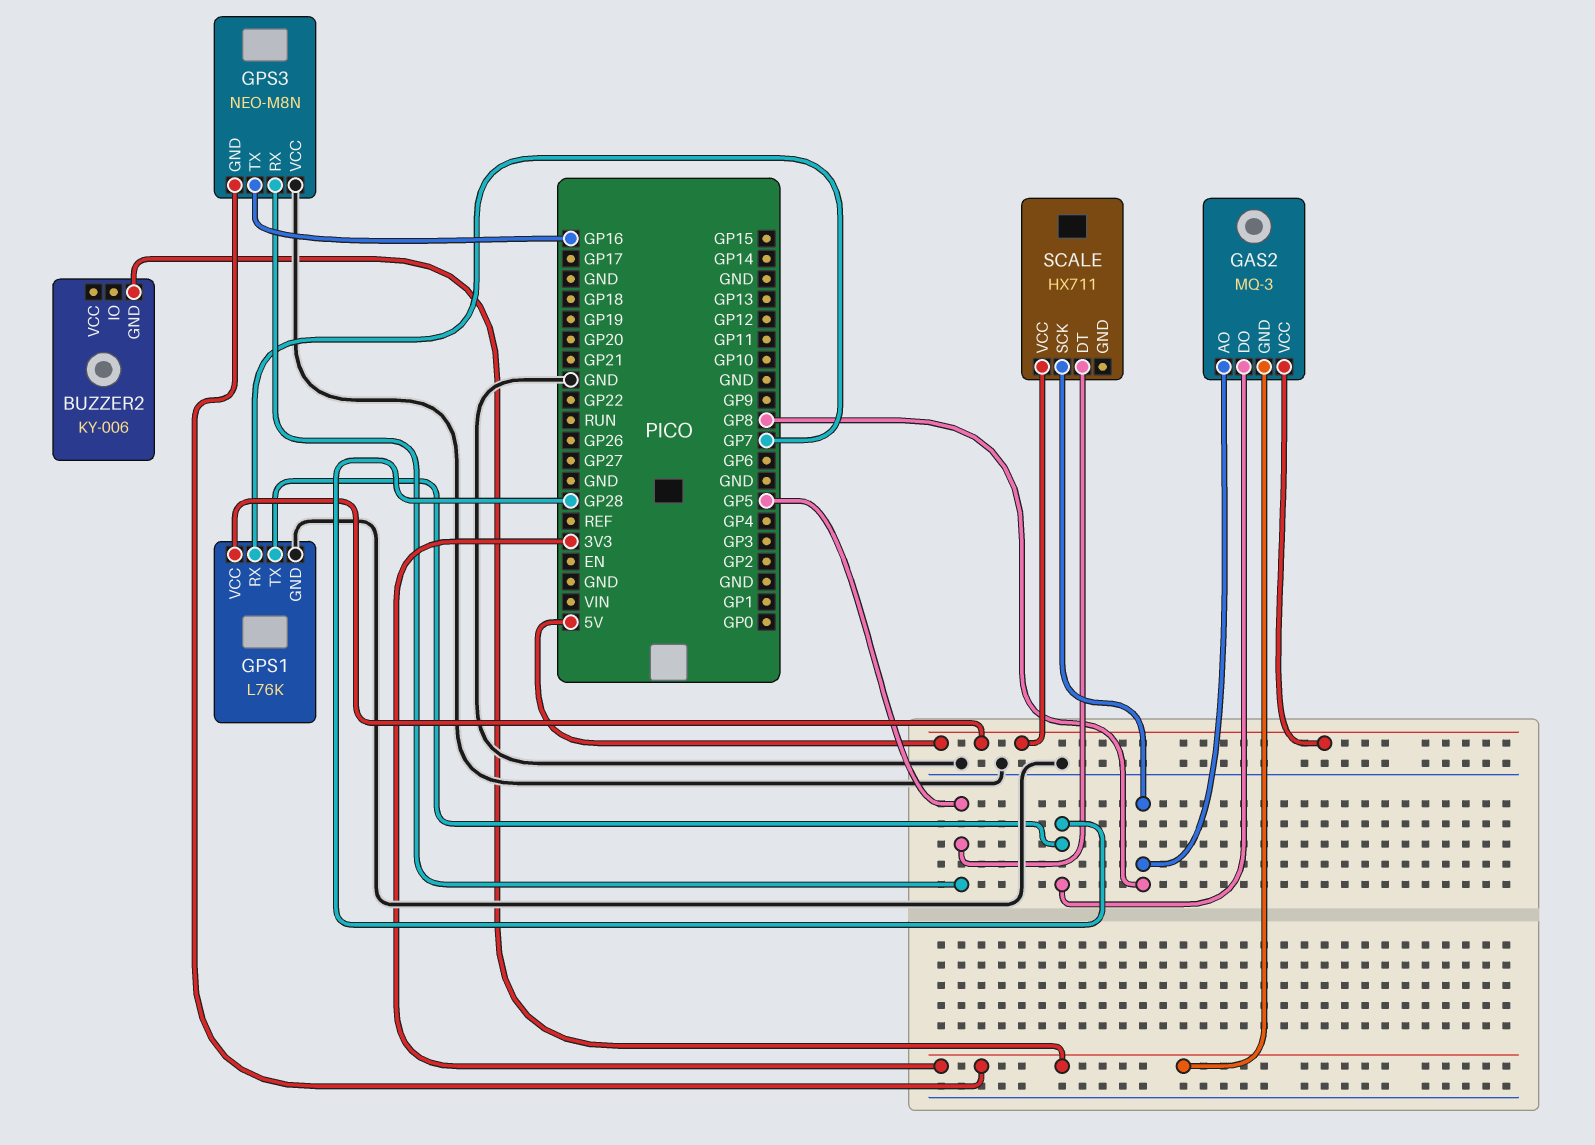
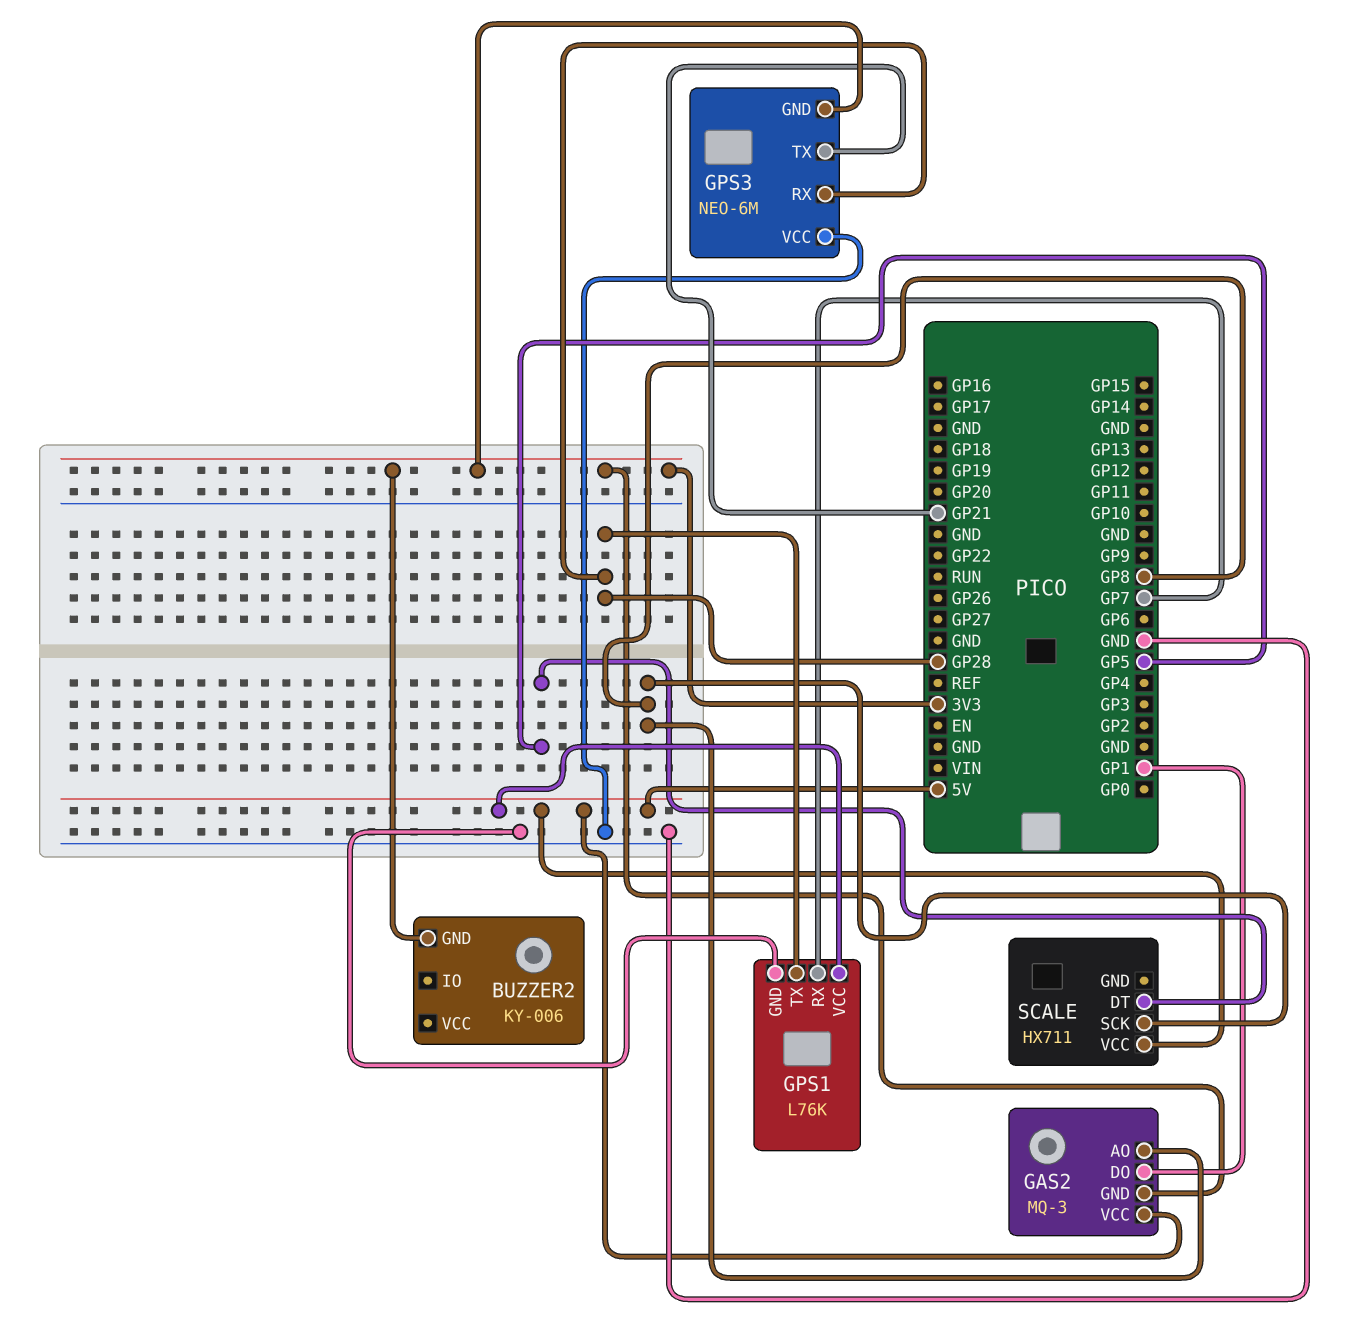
GAS2 pin DO: GP28 -> GP1
GPS3: NEO-M8N -> NEO-6M
GPS3 pin RX: GP5 -> GP28
GPS3 pin TX: GP16 -> GP21

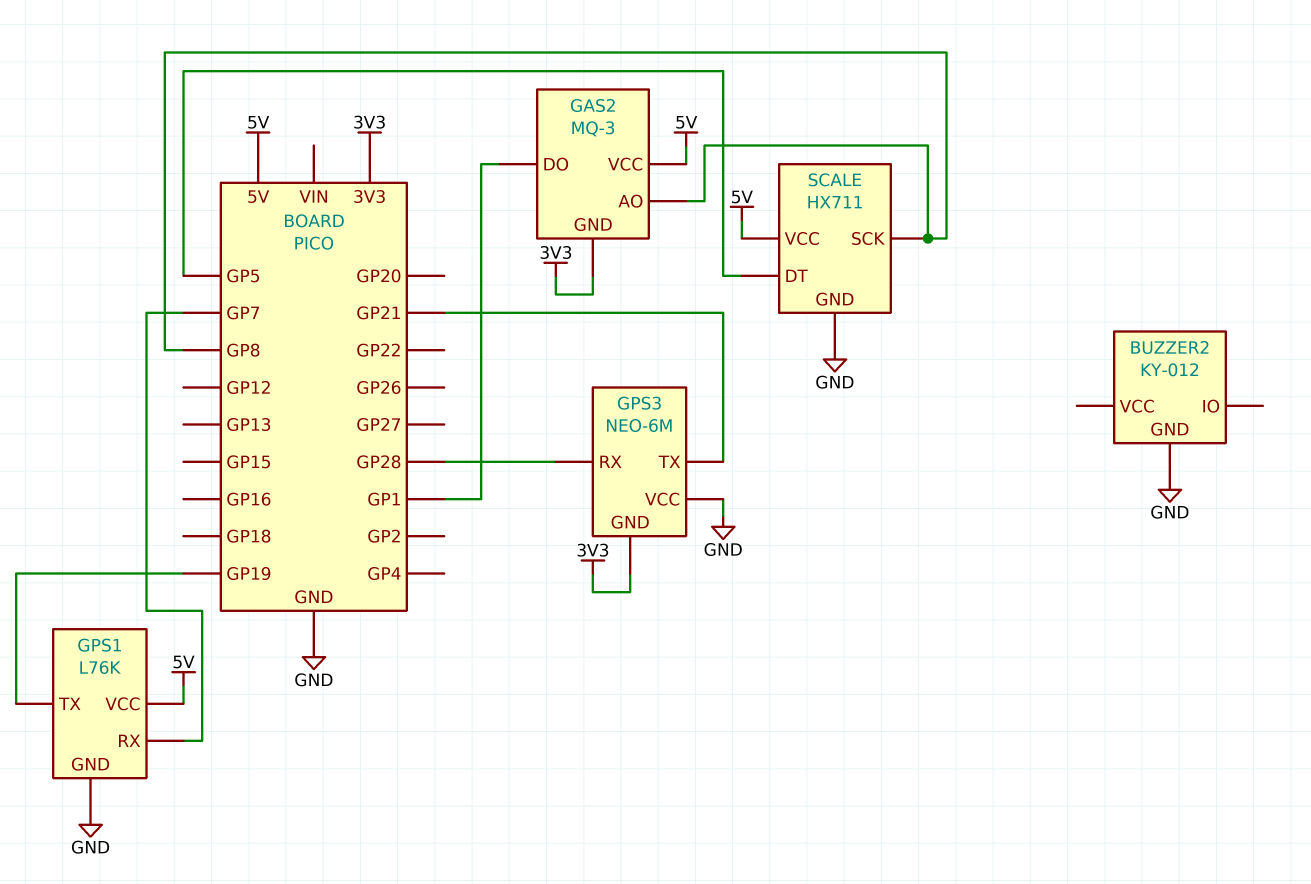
BUZZER2: KY-006 -> KY-012
BUZZER2 pin GND: 3V3 -> GND
GPS1 pin TX: GP28 -> GP19
SCALE pin GND: none -> GND

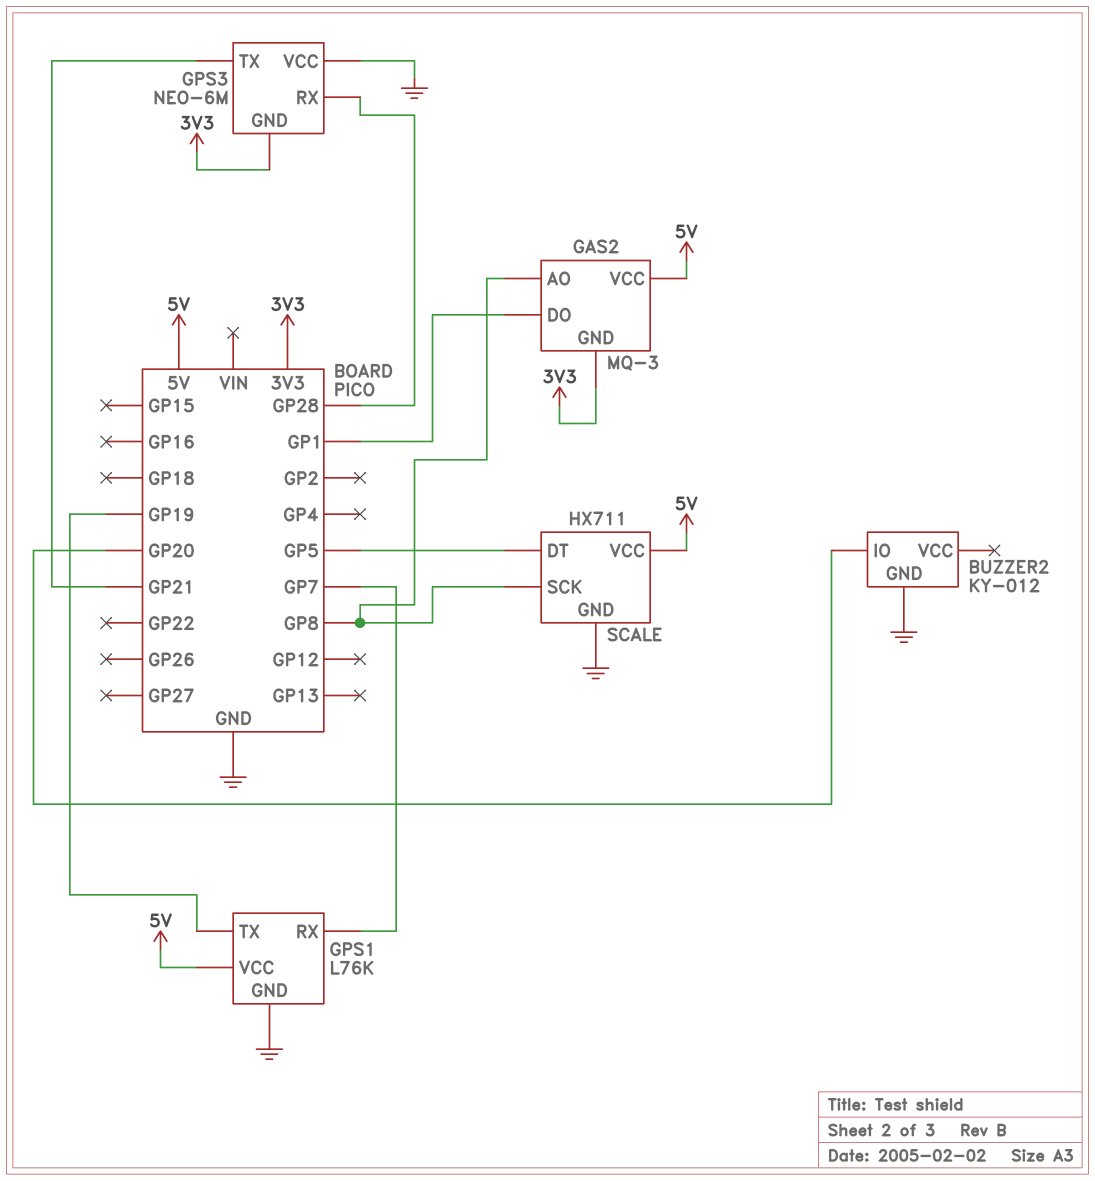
BUZZER2 pin IO: none -> GP20

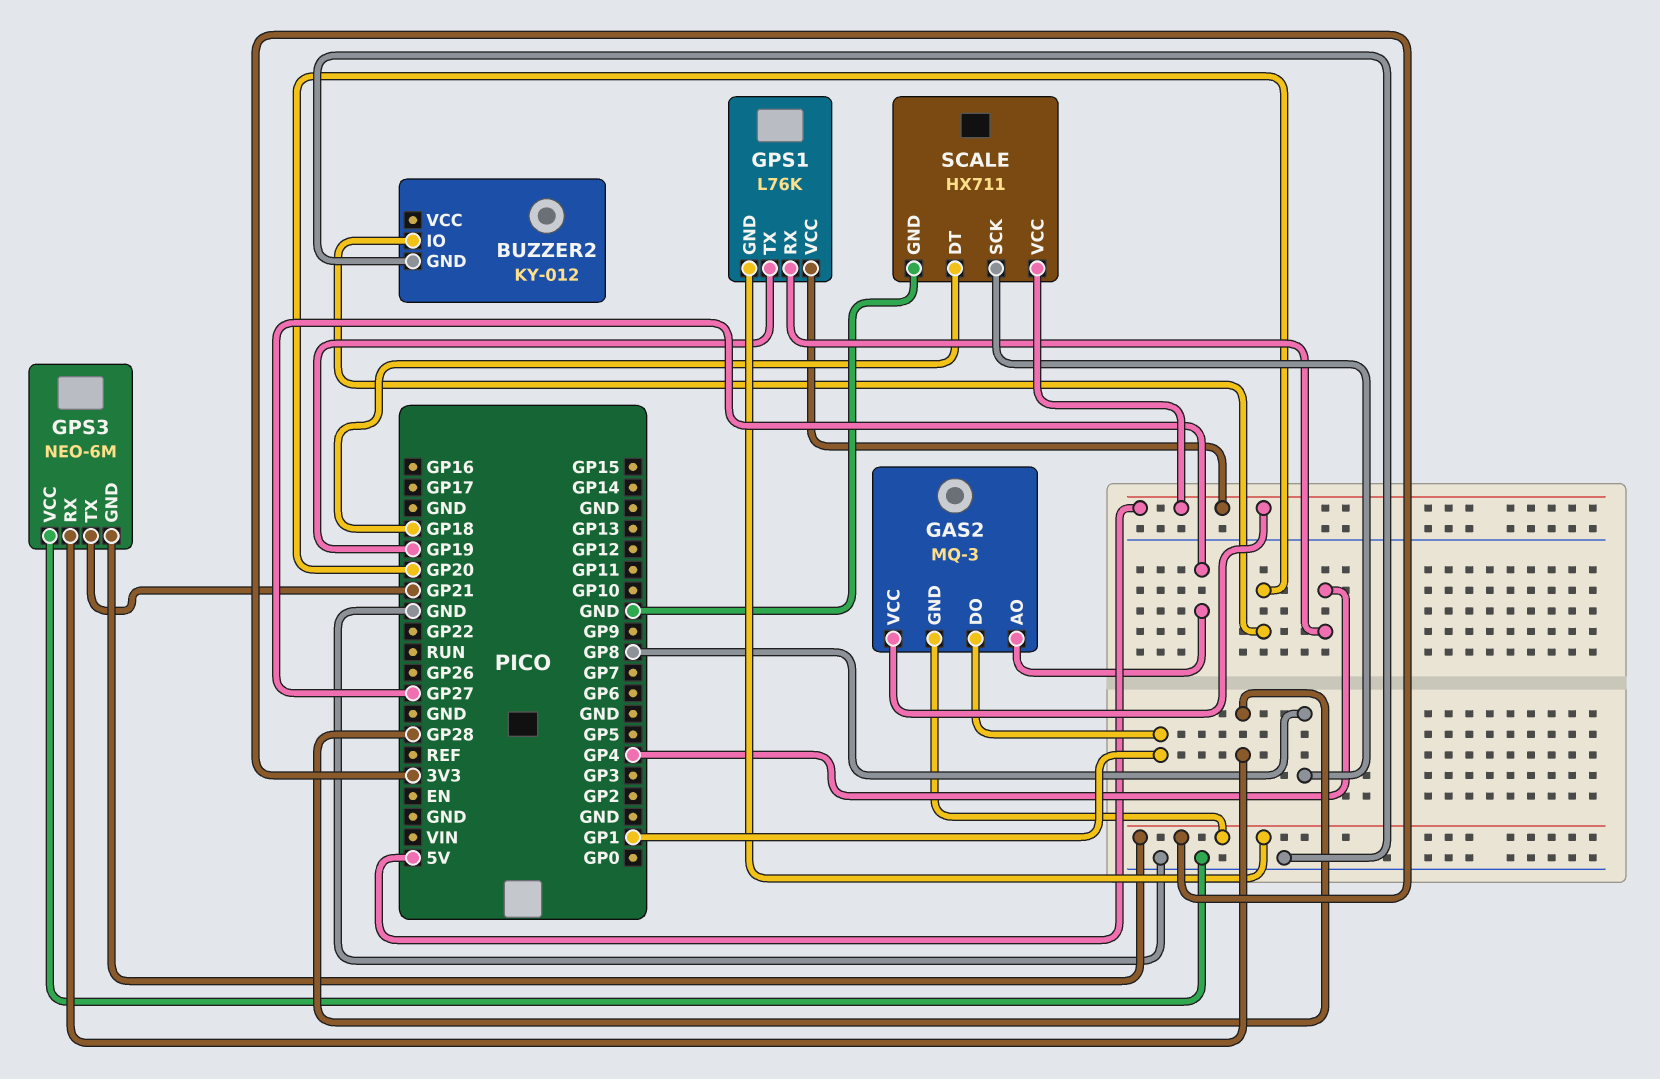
GAS2 pin AO: GP8 -> GP27
GPS1 pin GND: GND -> 3V3
GPS1 pin RX: GP7 -> GP4
SCALE pin DT: GP5 -> GP18

